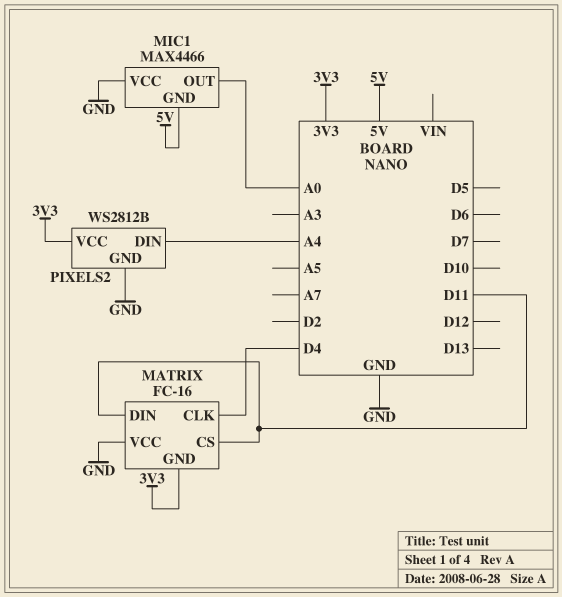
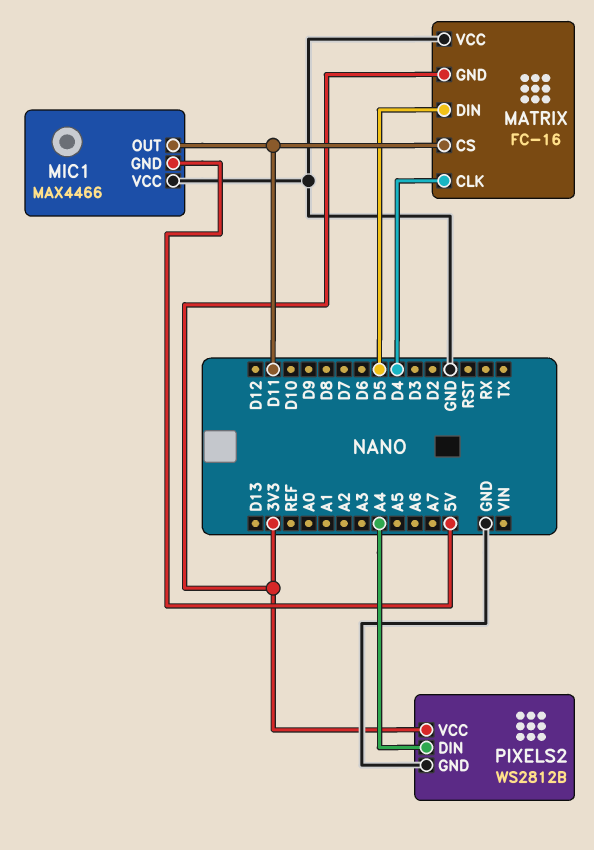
MATRIX pin DIN: D11 -> D5
MIC1 pin OUT: A0 -> D11

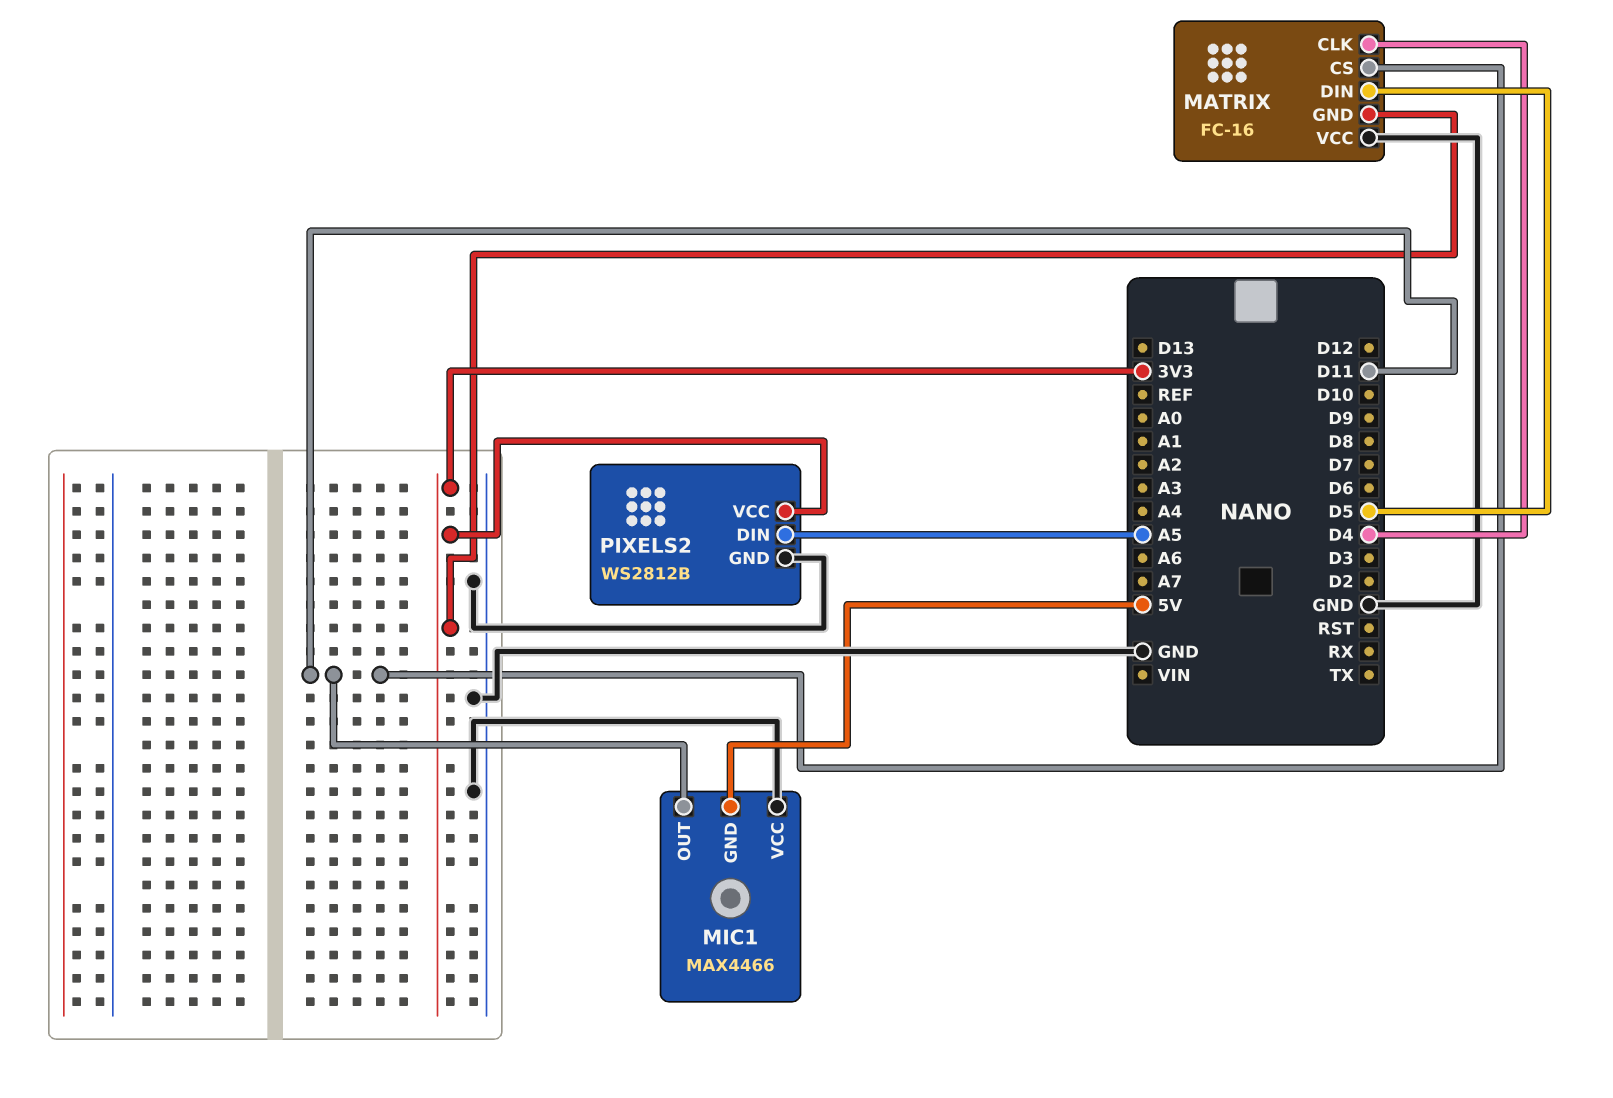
PIXELS2 pin DIN: A4 -> A5

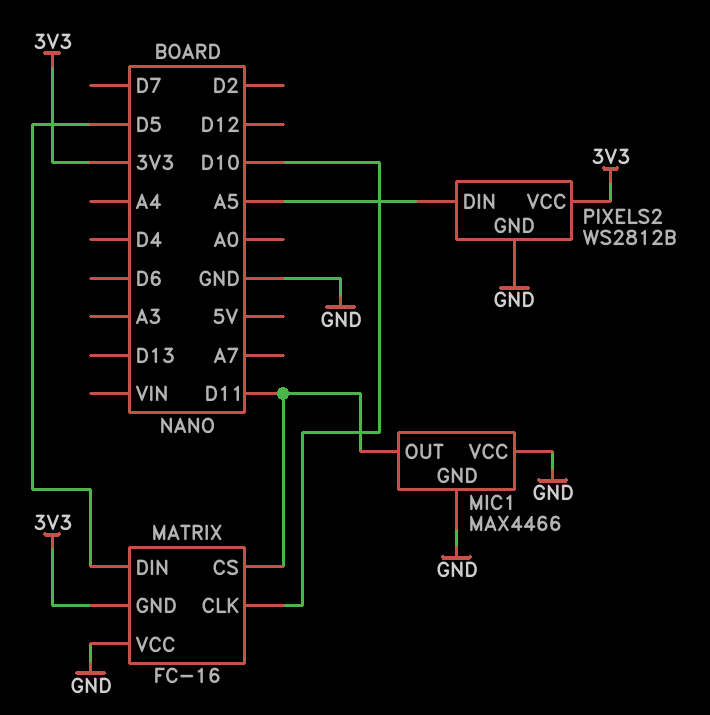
MATRIX pin CLK: D4 -> D10
MIC1 pin GND: 5V -> GND

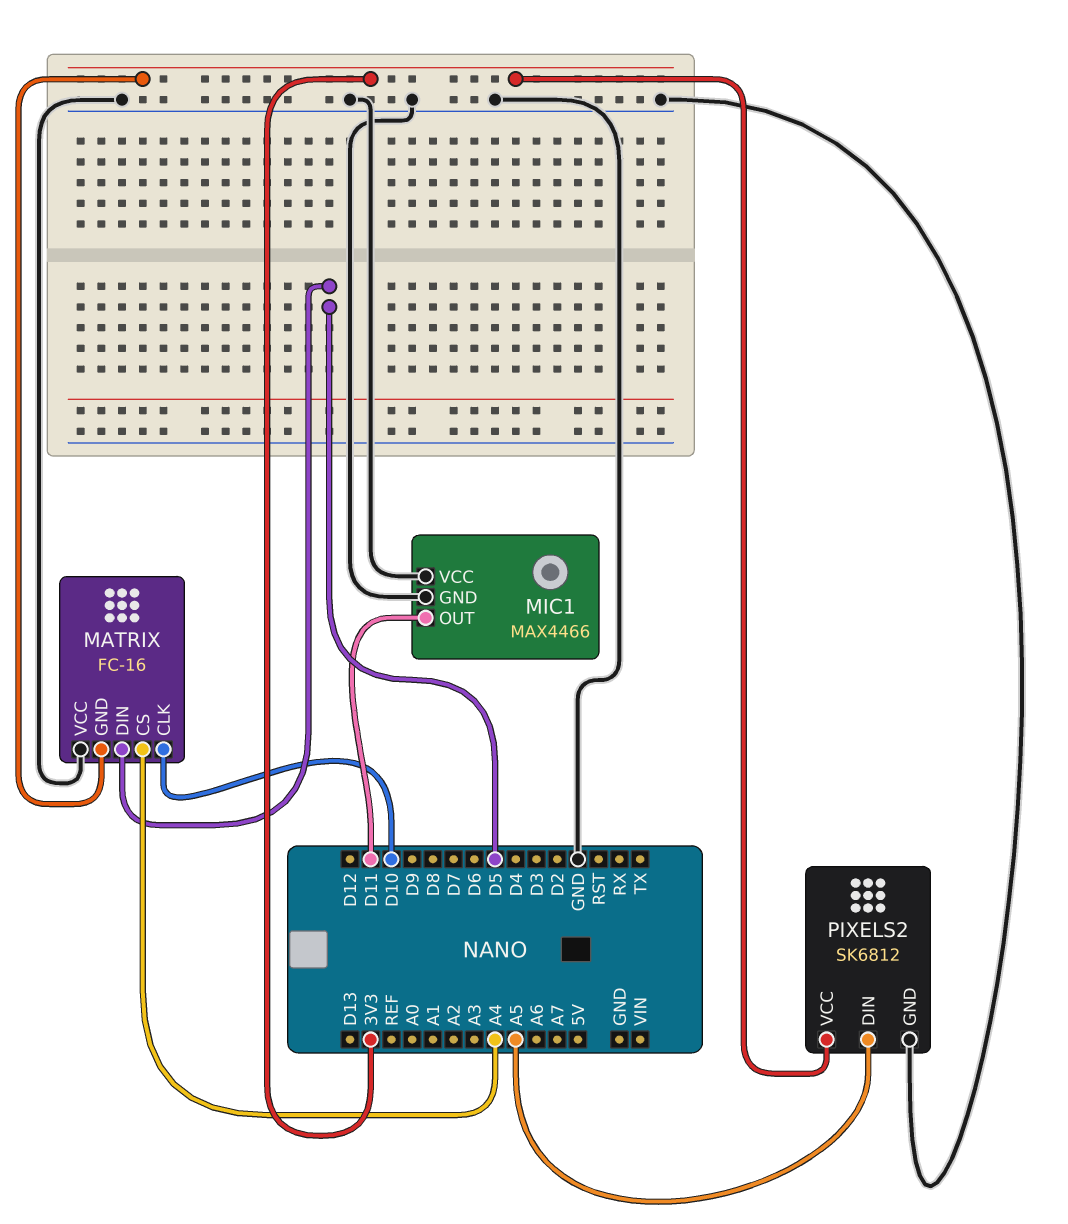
MATRIX pin CS: D11 -> A4
PIXELS2: WS2812B -> SK6812

